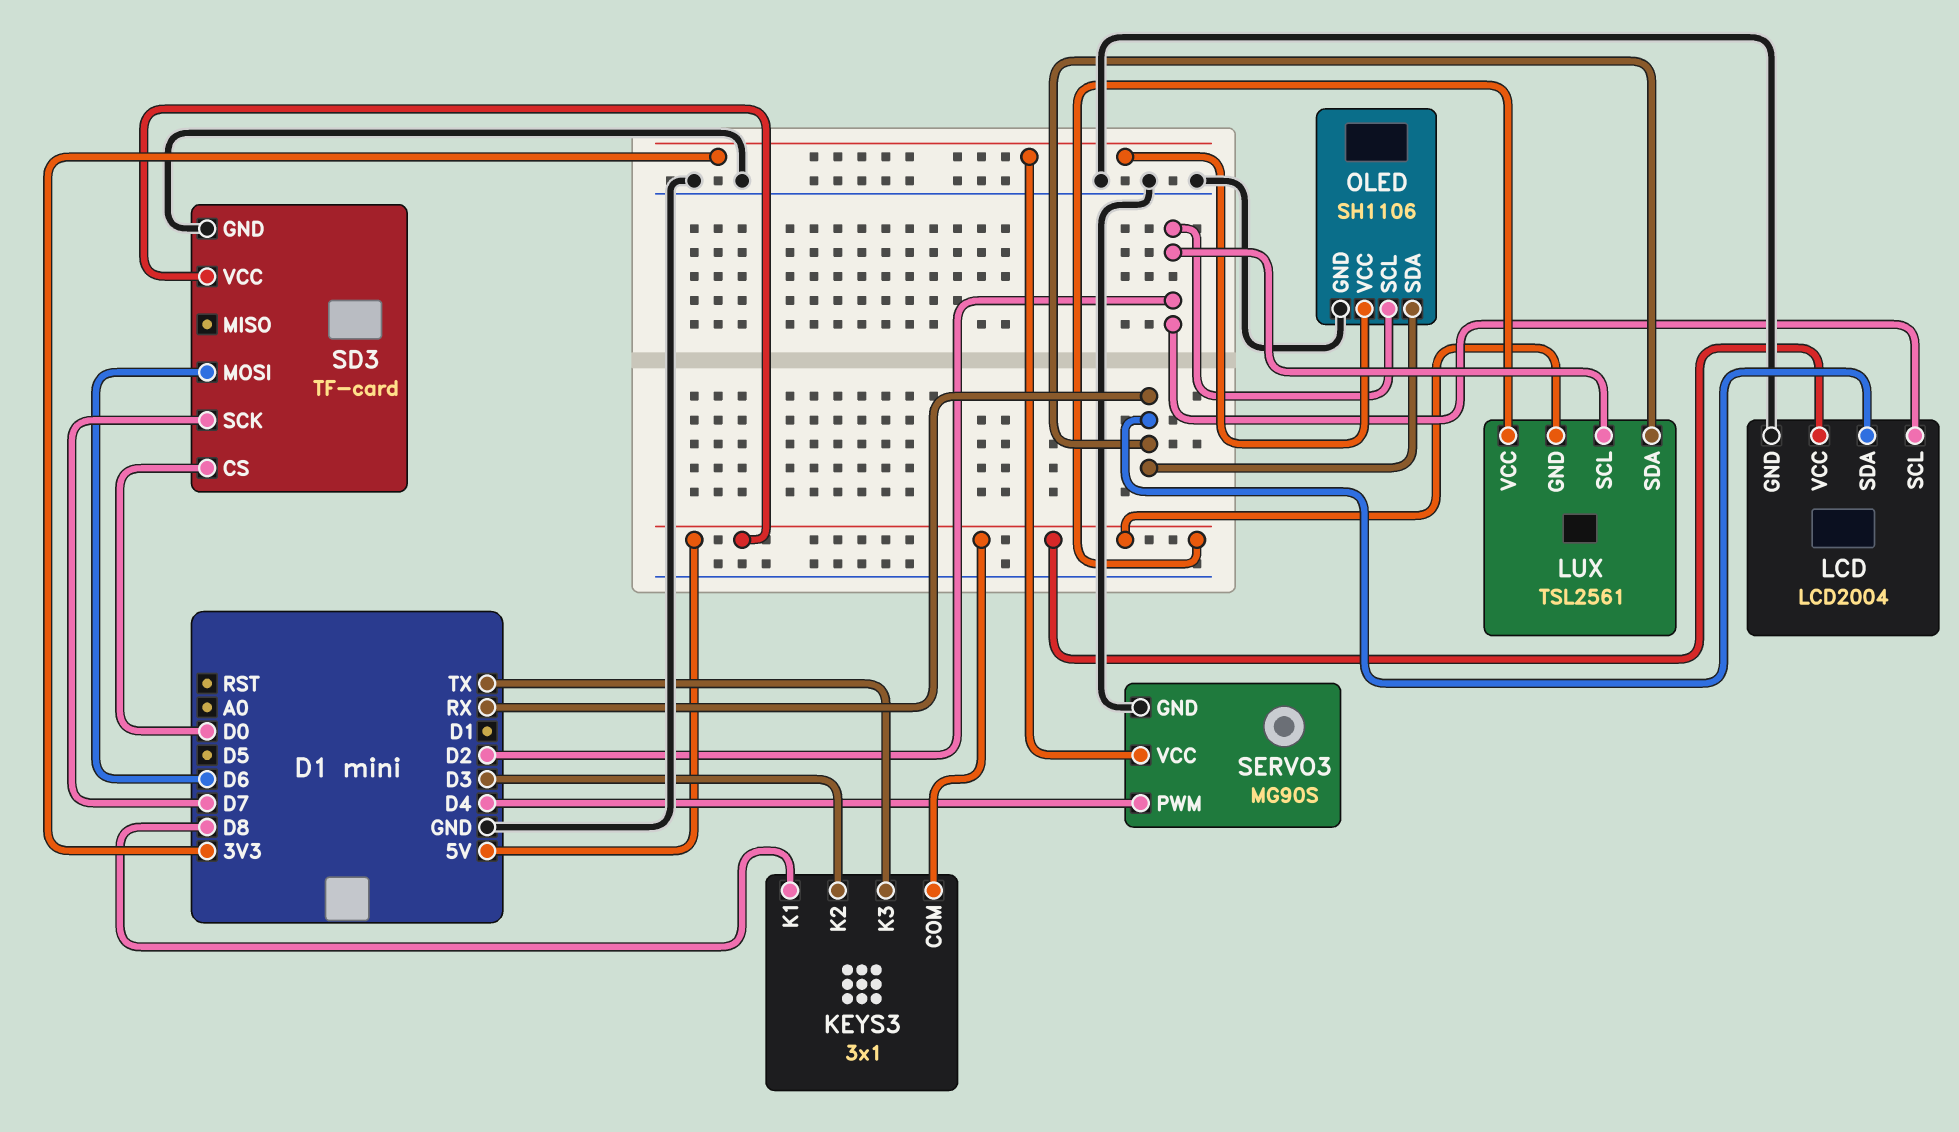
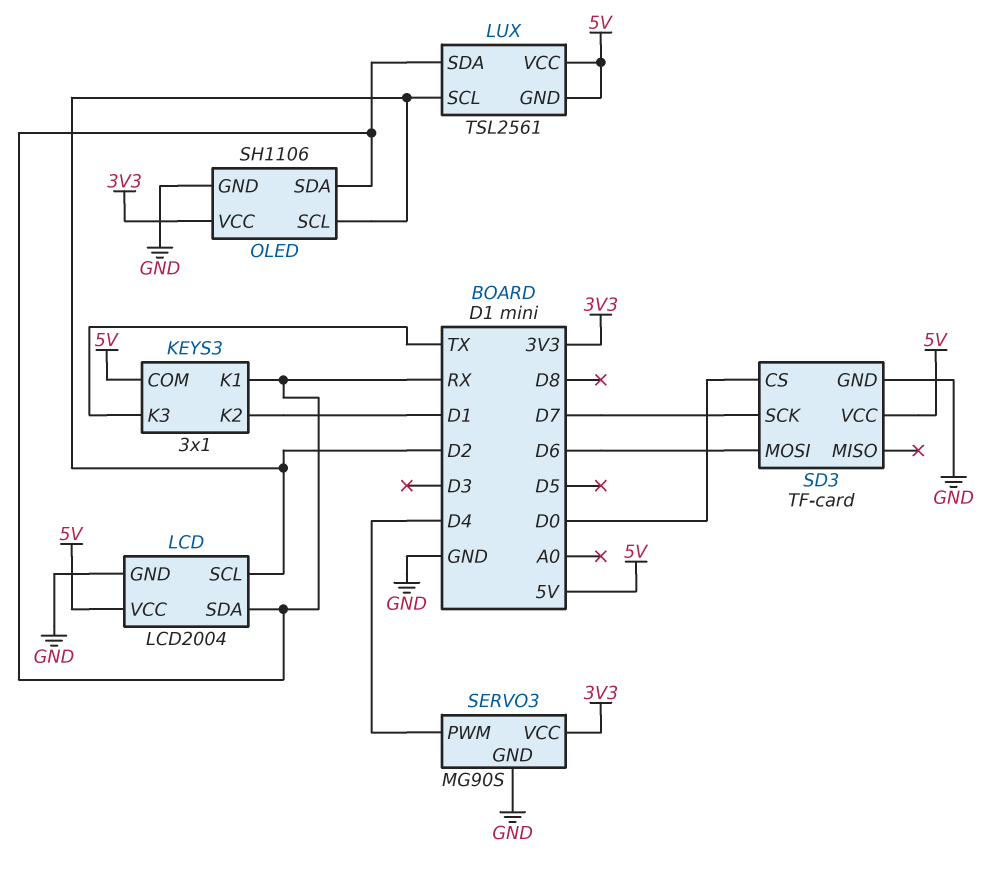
KEYS3 pin K1: D8 -> RX
KEYS3 pin K2: D3 -> D1

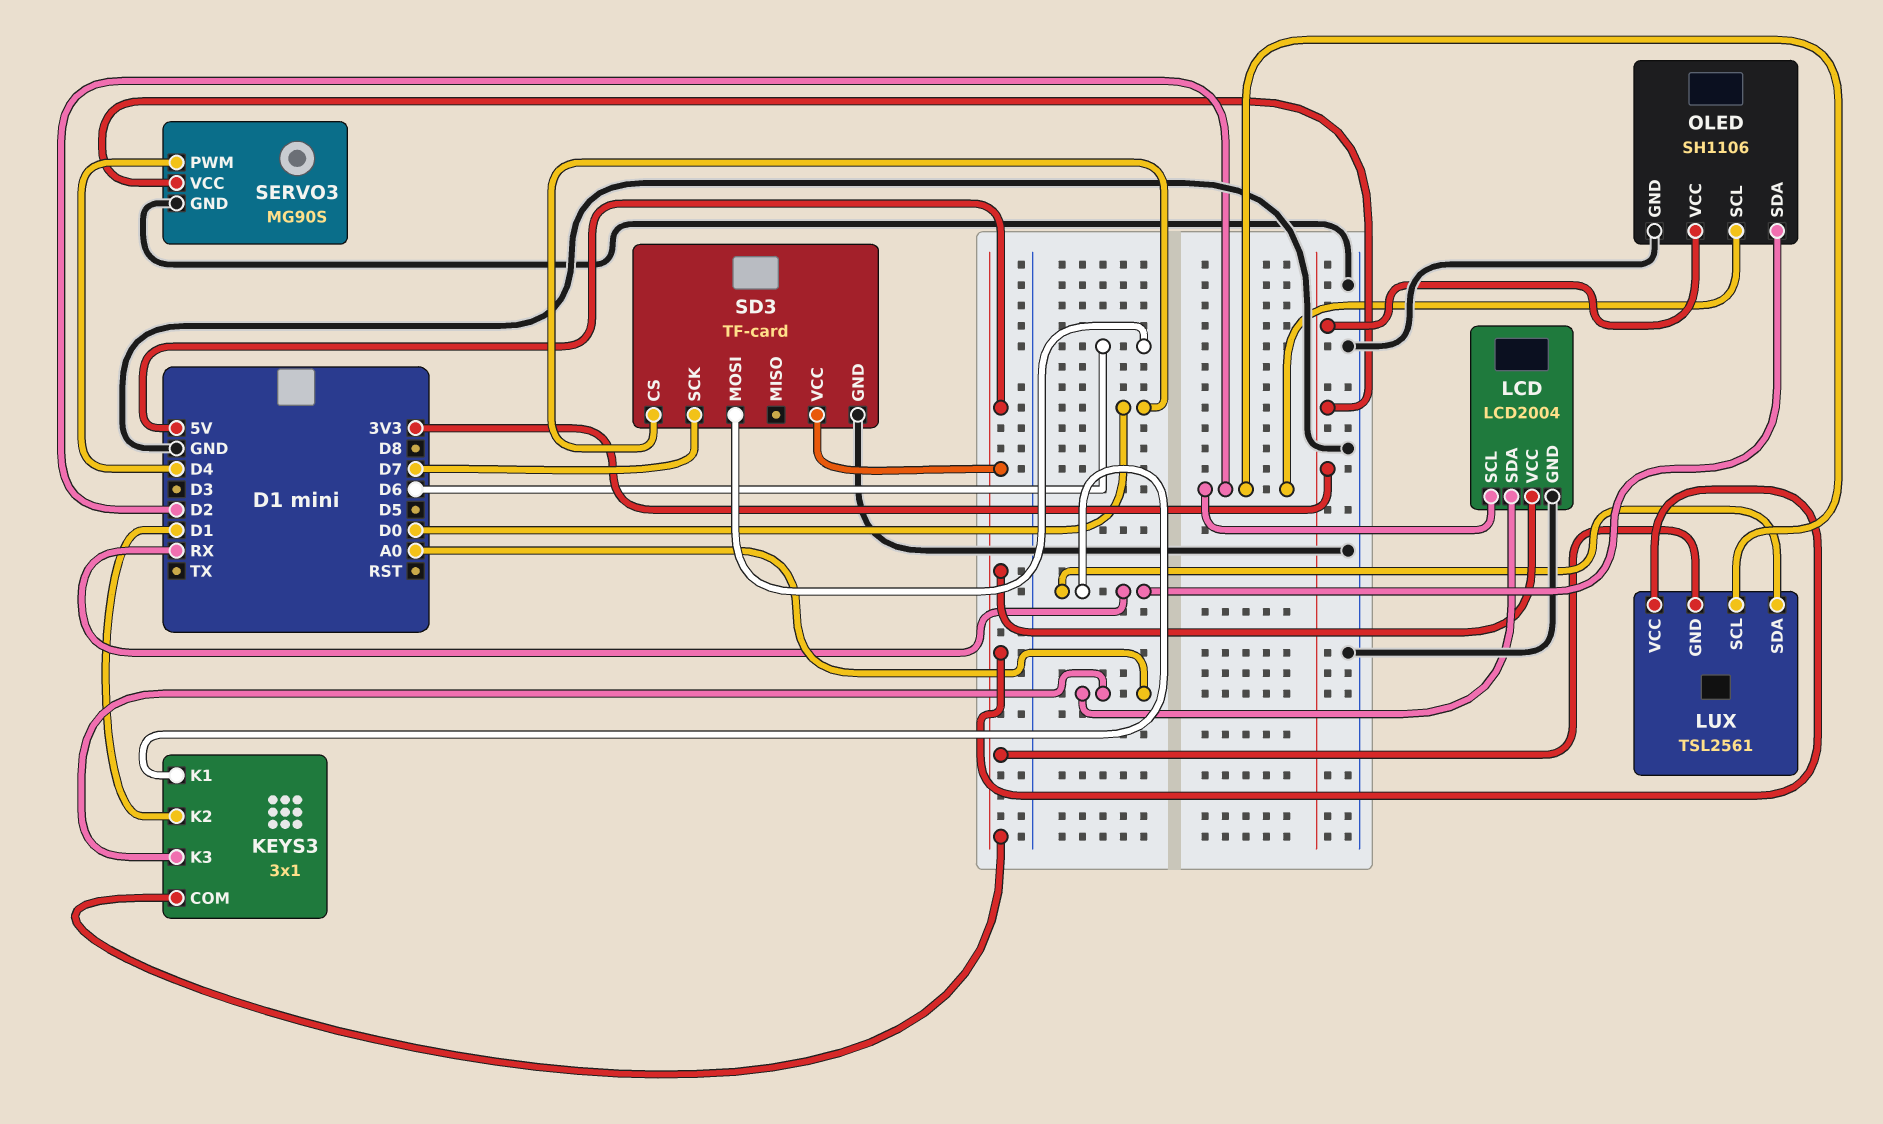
KEYS3 pin K3: TX -> A0
LCD pin SDA: RX -> A0

